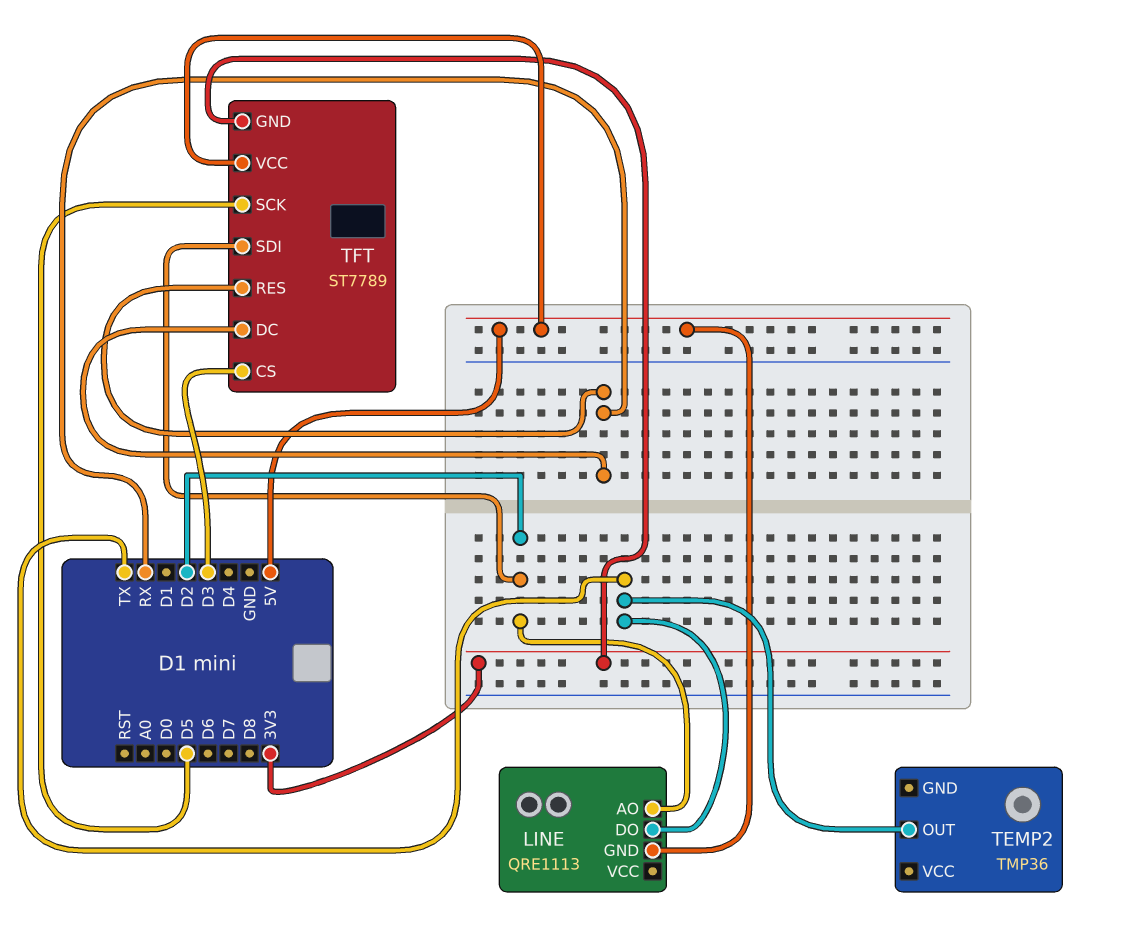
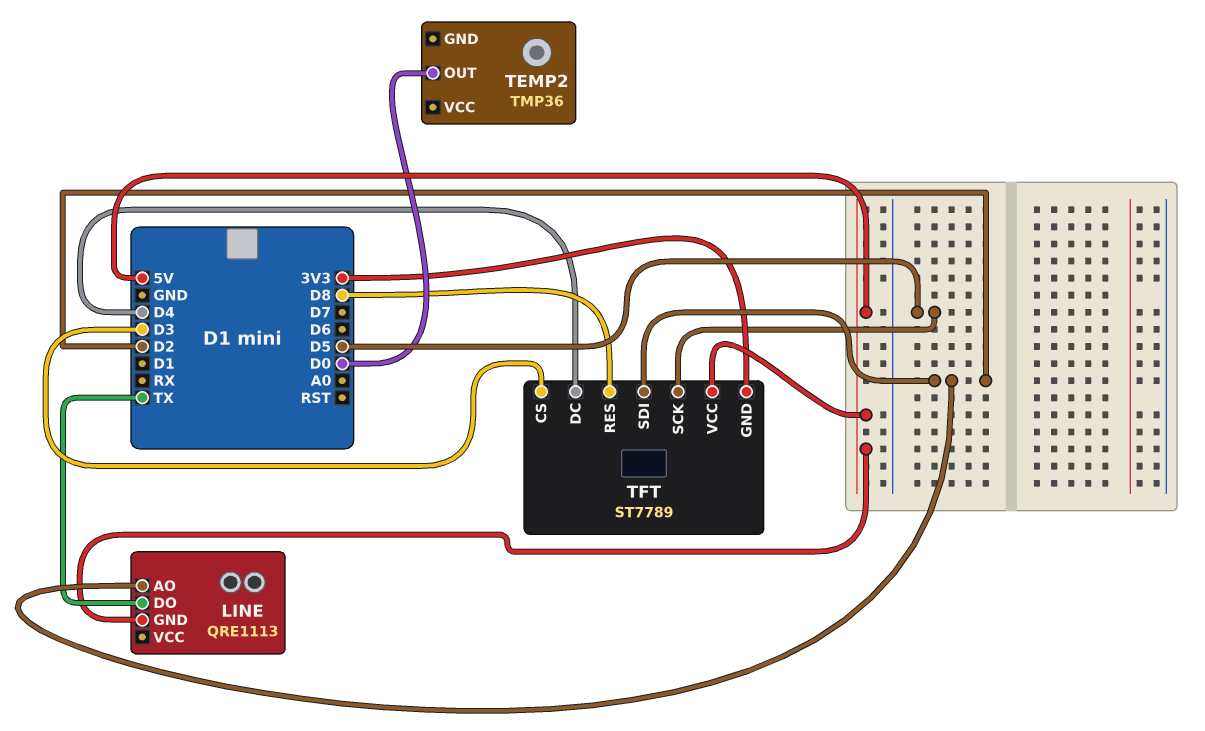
TEMP2 pin OUT: TX -> D0
TFT pin DC: RX -> D4
TFT pin RES: RX -> D8

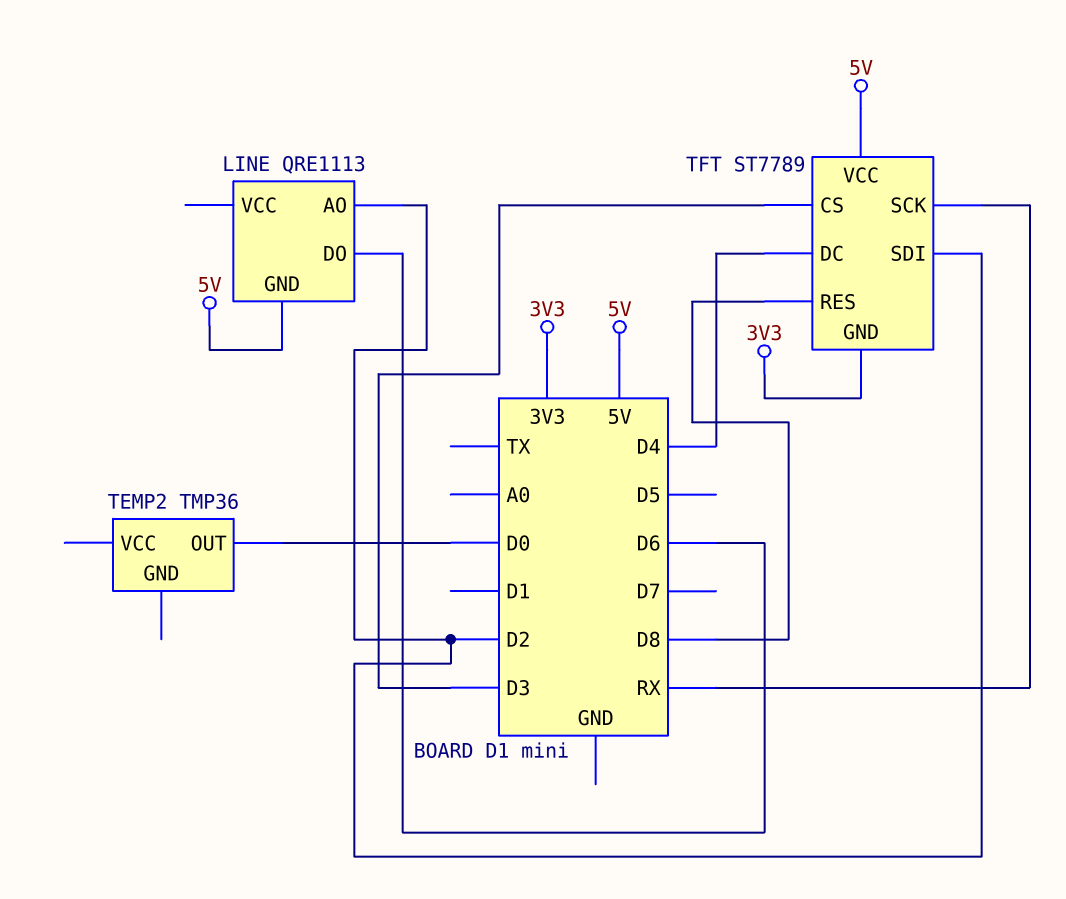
LINE pin DO: TX -> D6
TFT pin SCK: D5 -> RX

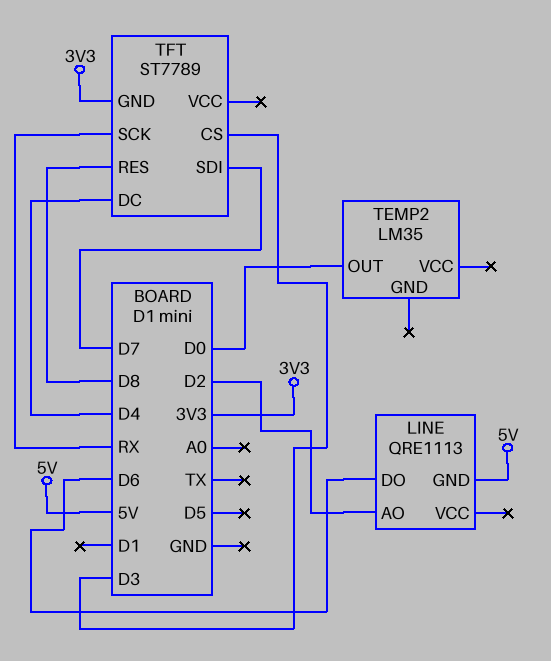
TEMP2: TMP36 -> LM35
TFT pin SDI: D2 -> D7
TFT pin VCC: 5V -> none

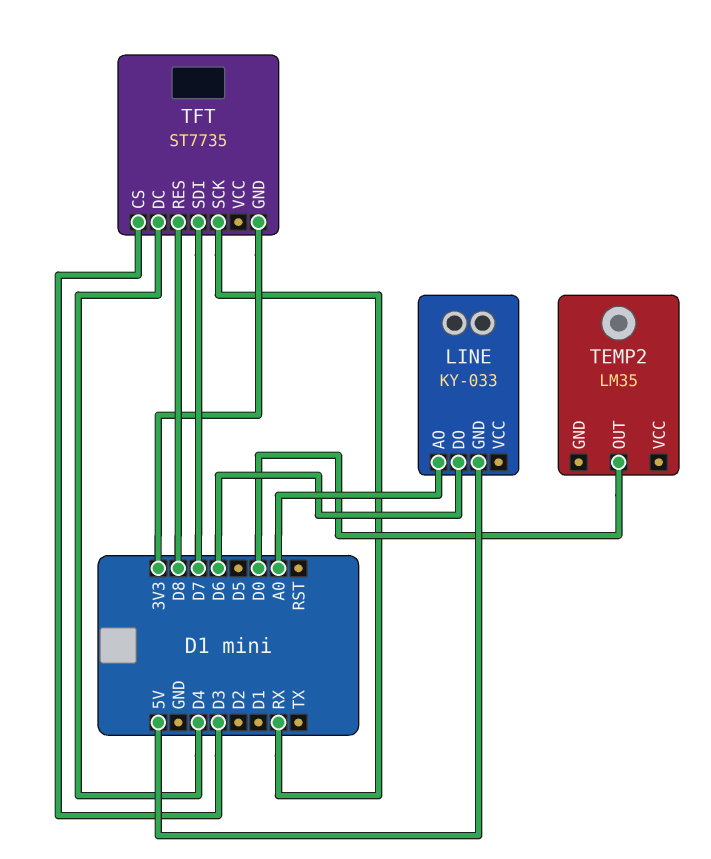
LINE: QRE1113 -> KY-033
LINE pin AO: D2 -> A0
TFT: ST7789 -> ST7735

